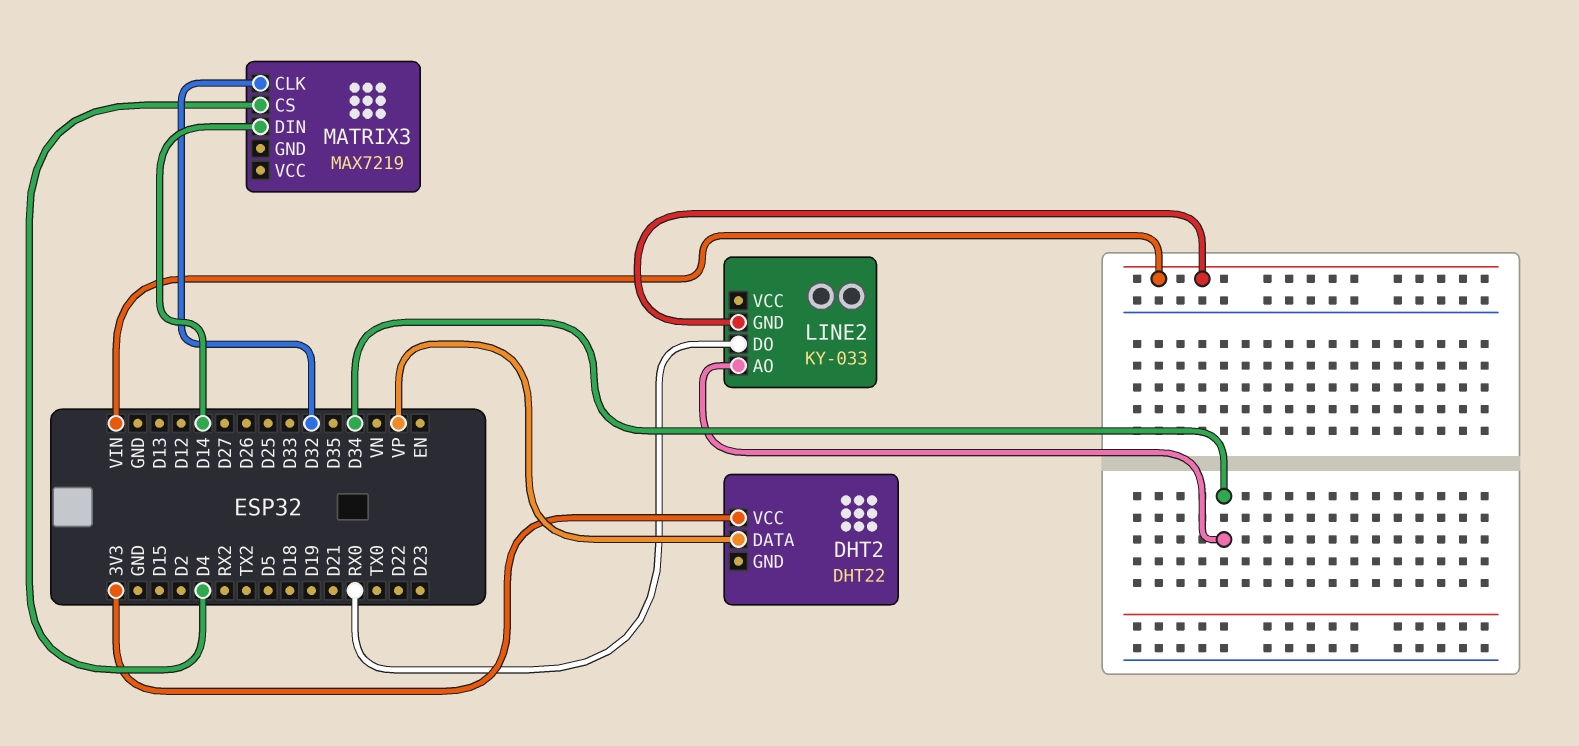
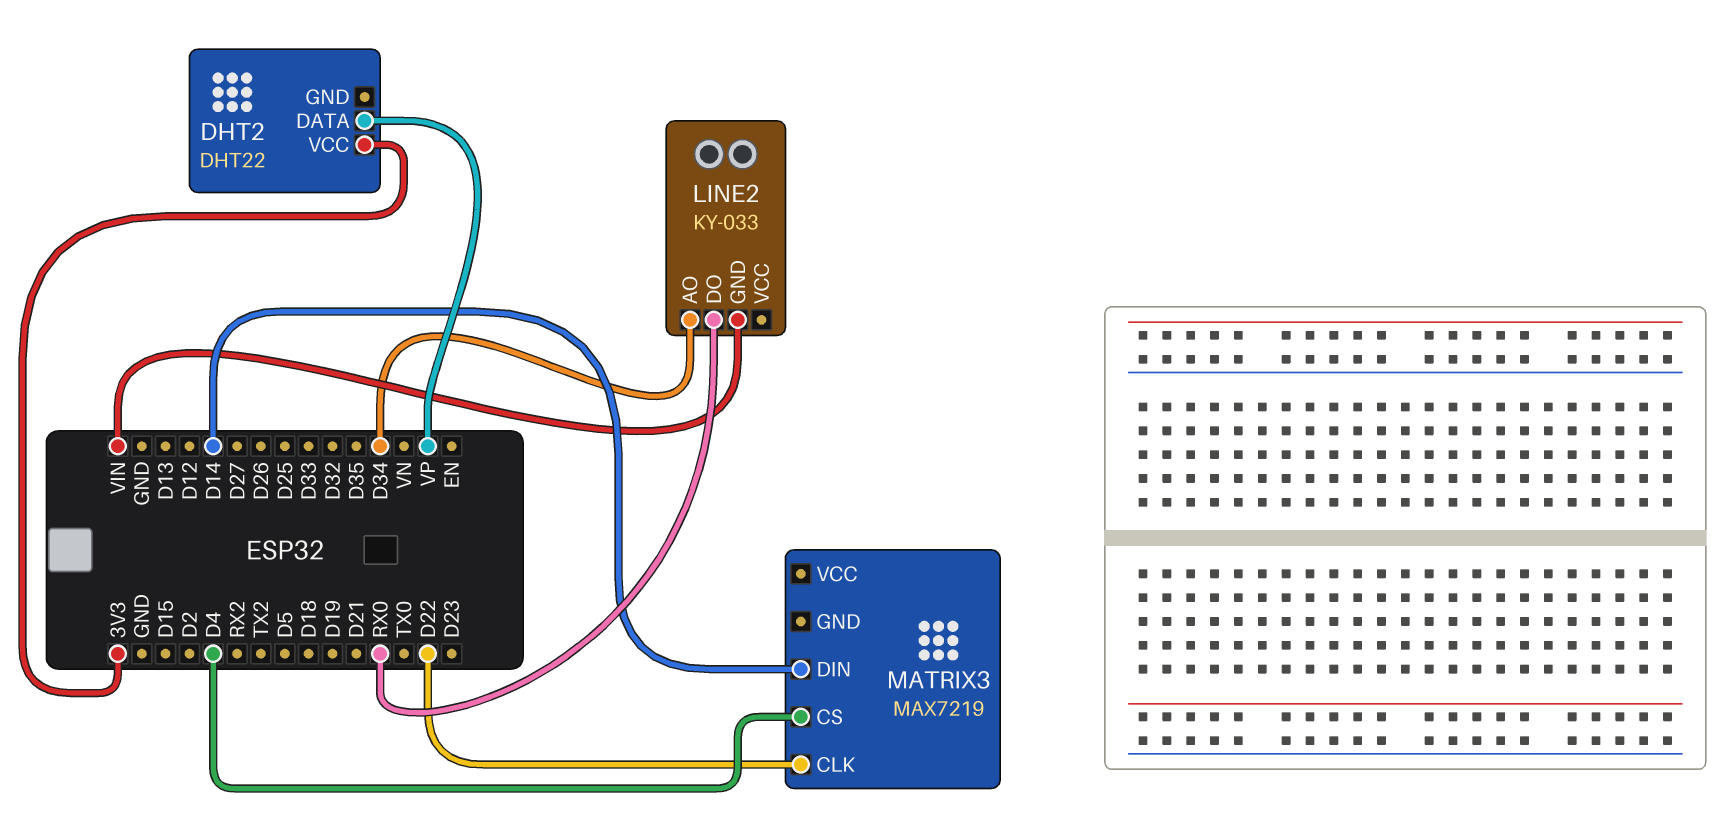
MATRIX3 pin CLK: D32 -> D22

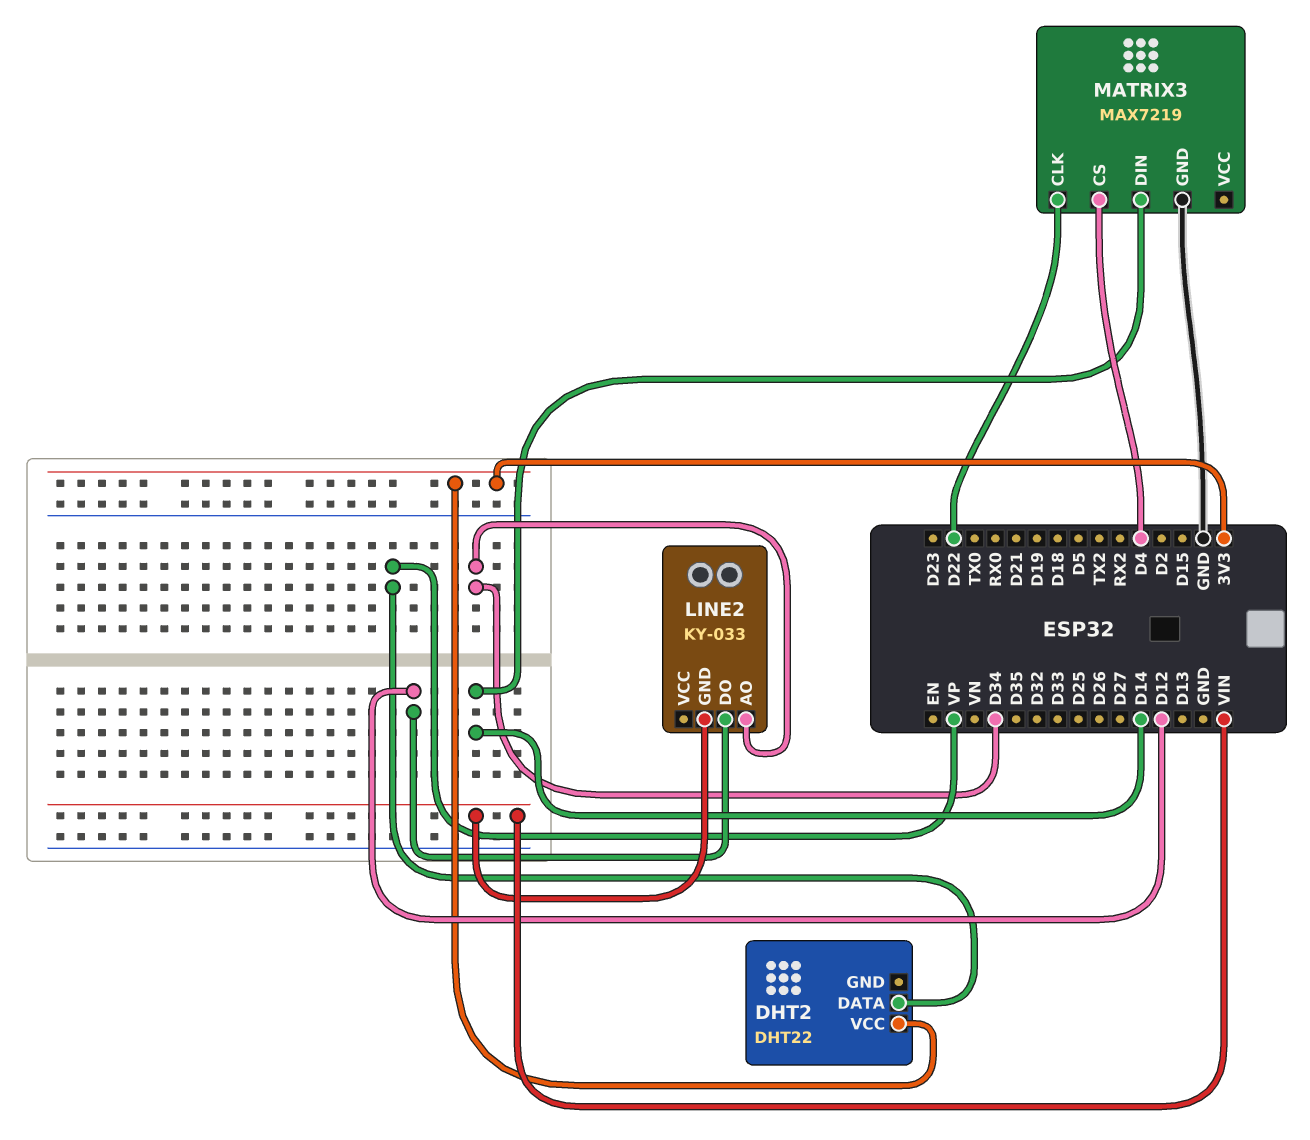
LINE2 pin DO: RX0 -> D12
MATRIX3 pin GND: none -> GND

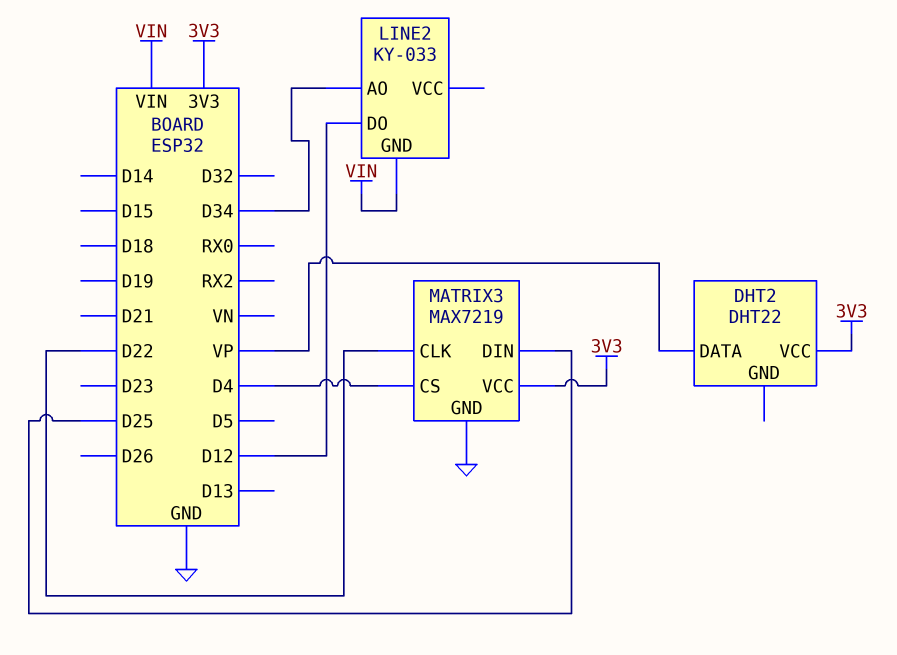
MATRIX3 pin DIN: D14 -> D25
MATRIX3 pin VCC: none -> 3V3

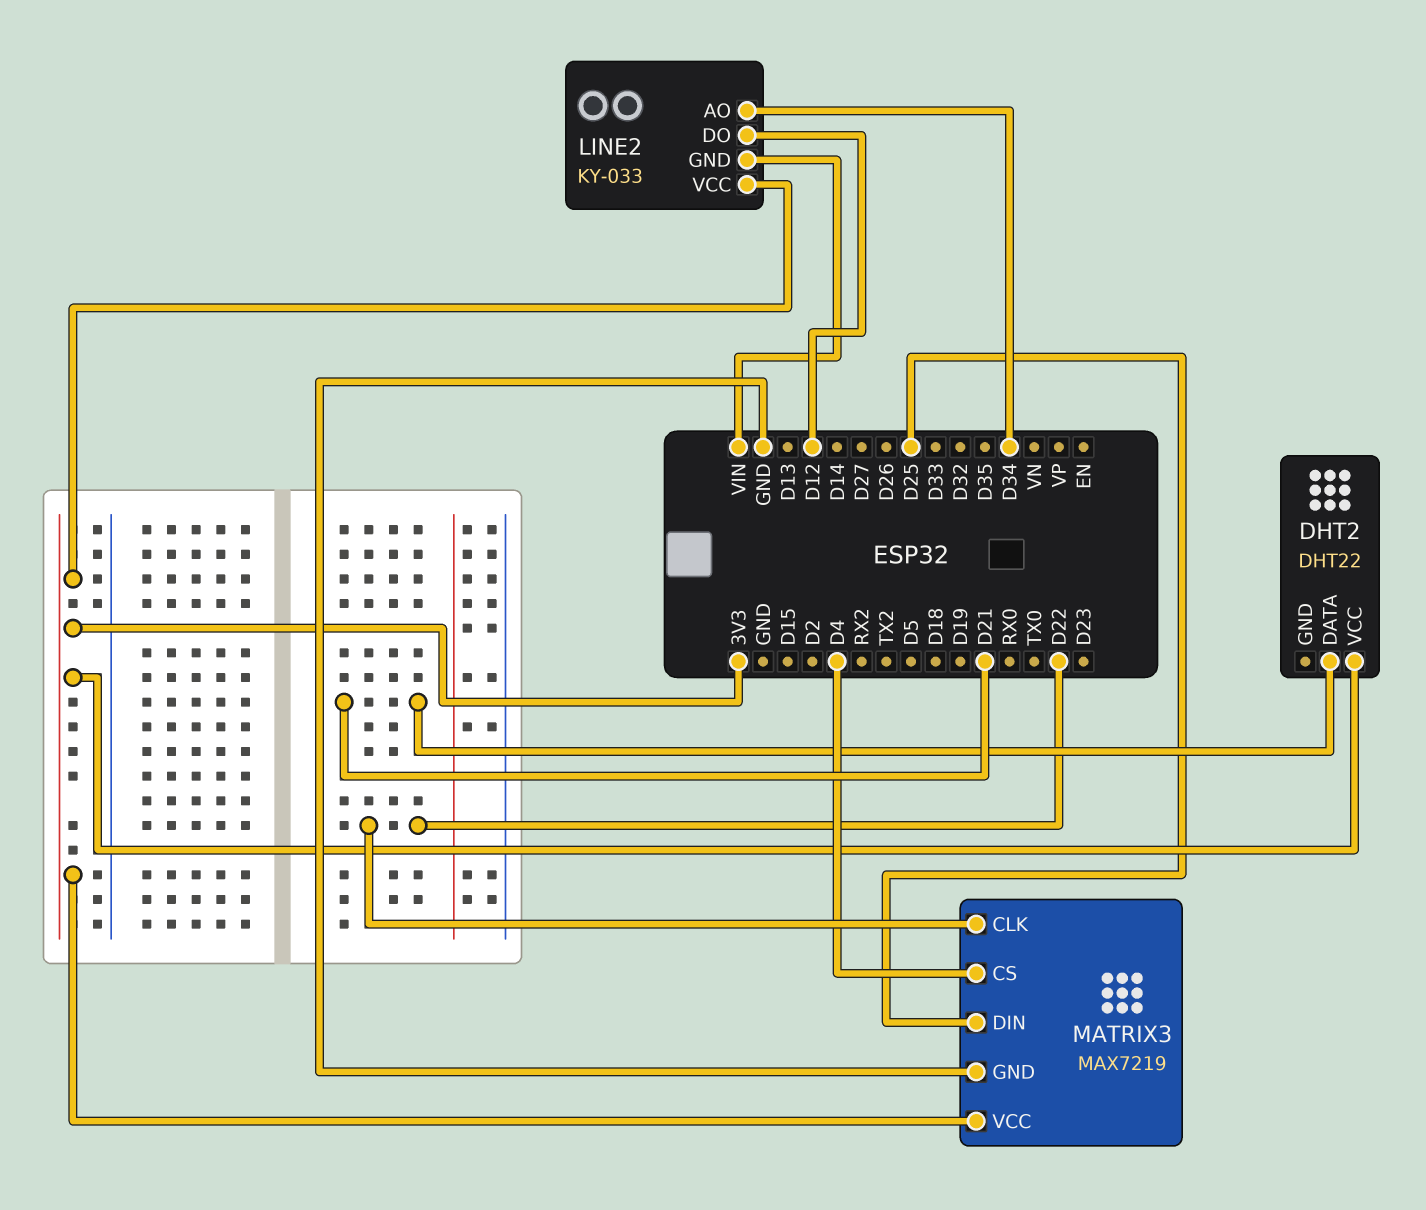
DHT2 pin DATA: VP -> D21
LINE2 pin VCC: none -> 3V3

